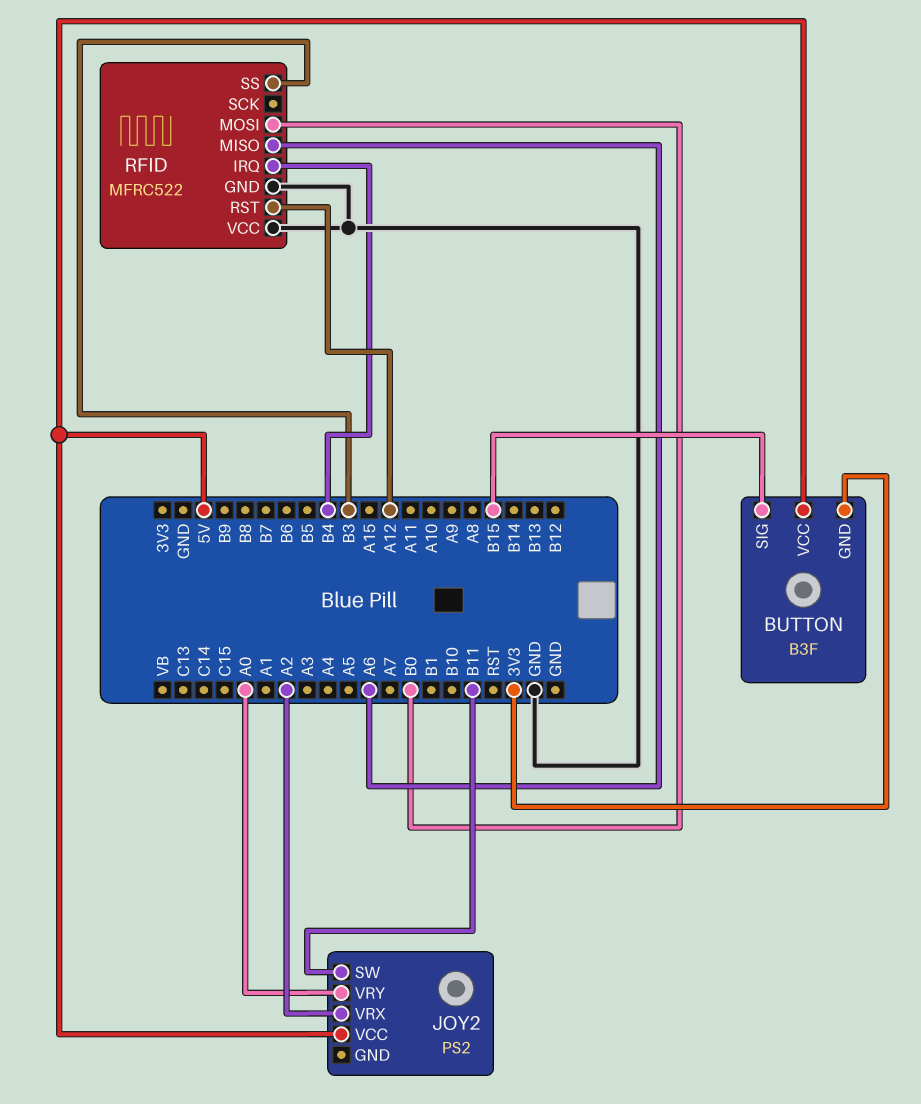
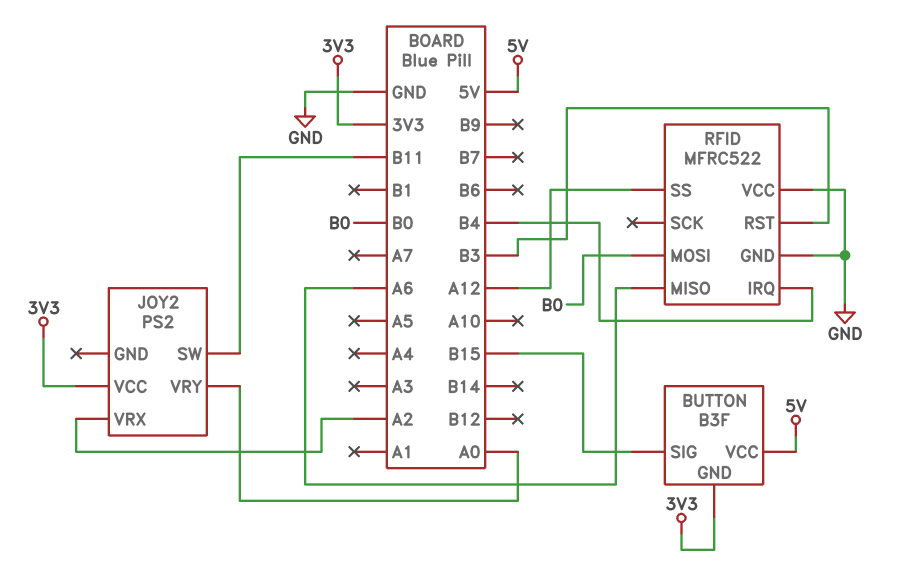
JOY2 pin VCC: 5V -> 3V3
RFID pin RST: A12 -> B3
RFID pin SS: B3 -> A12

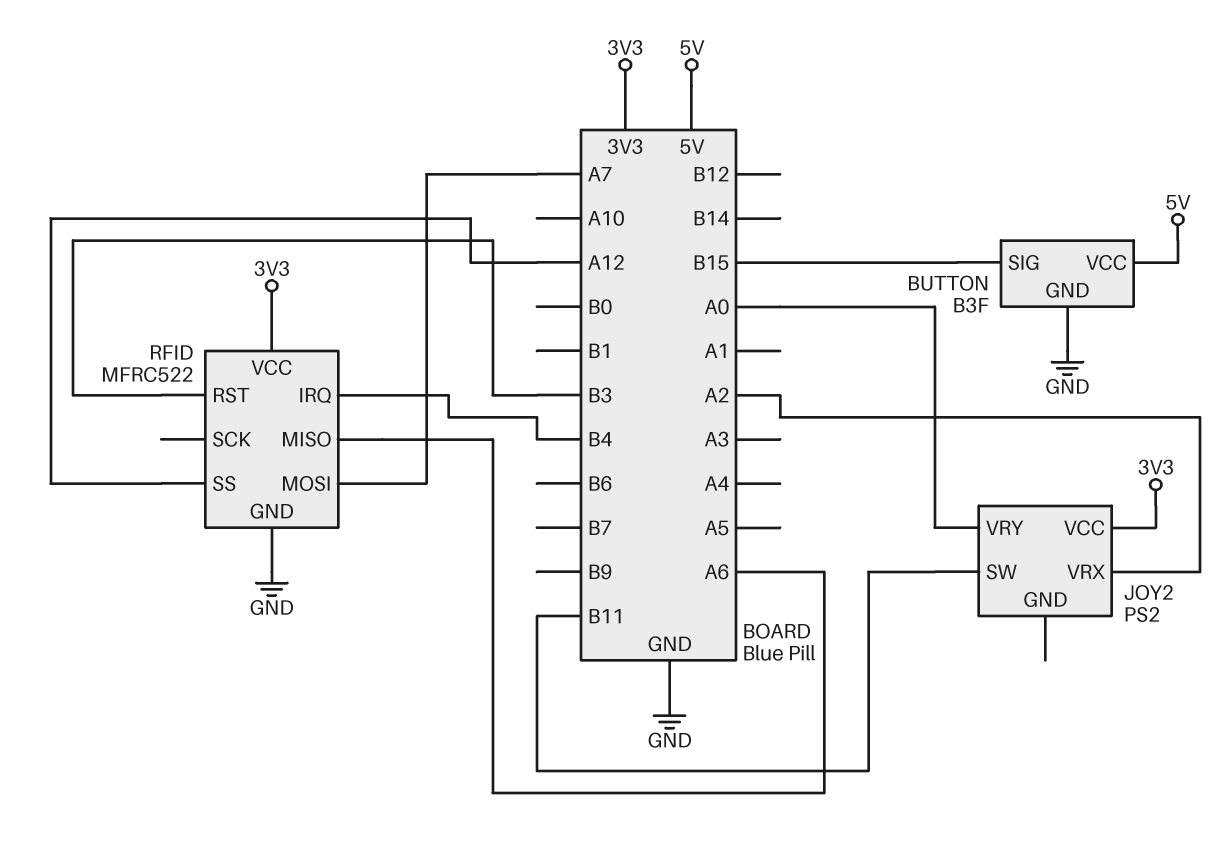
BUTTON pin GND: 3V3 -> GND
RFID pin MOSI: B0 -> A7
RFID pin VCC: GND -> 3V3

